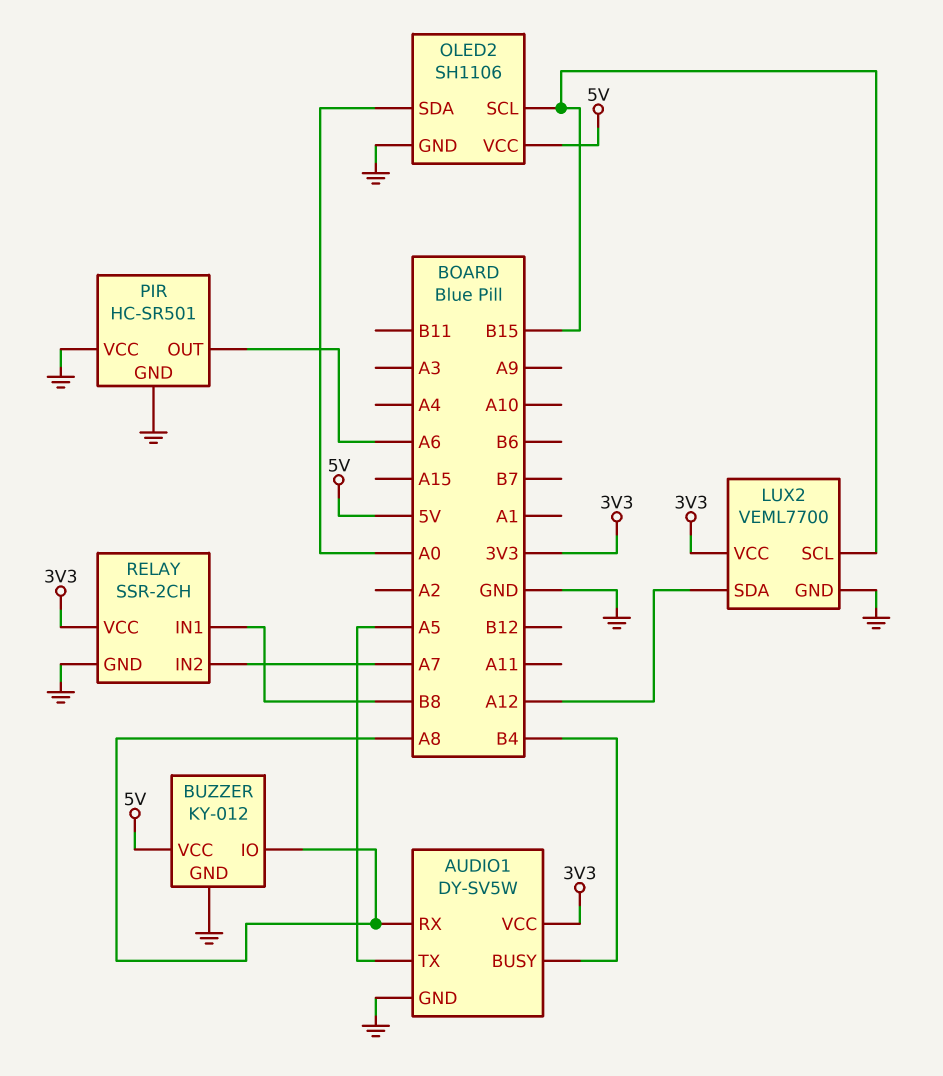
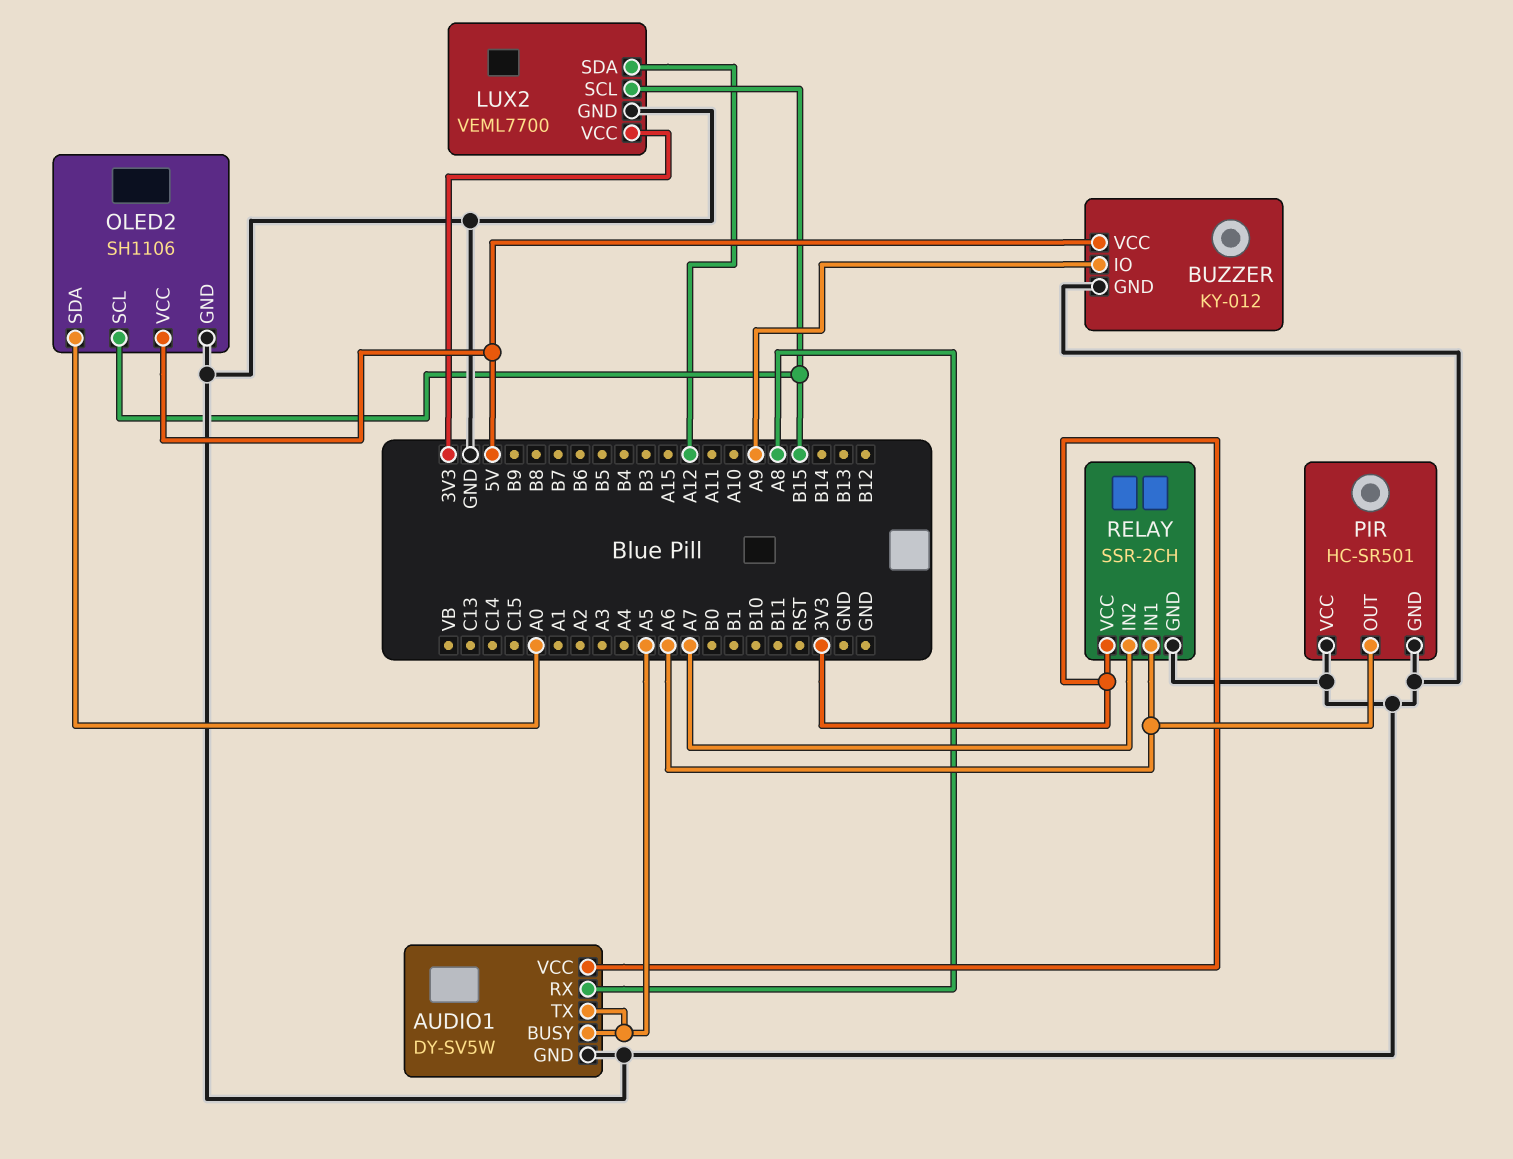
AUDIO1 pin BUSY: B4 -> A5
BUZZER pin IO: A8 -> A9
RELAY pin IN1: B8 -> A6

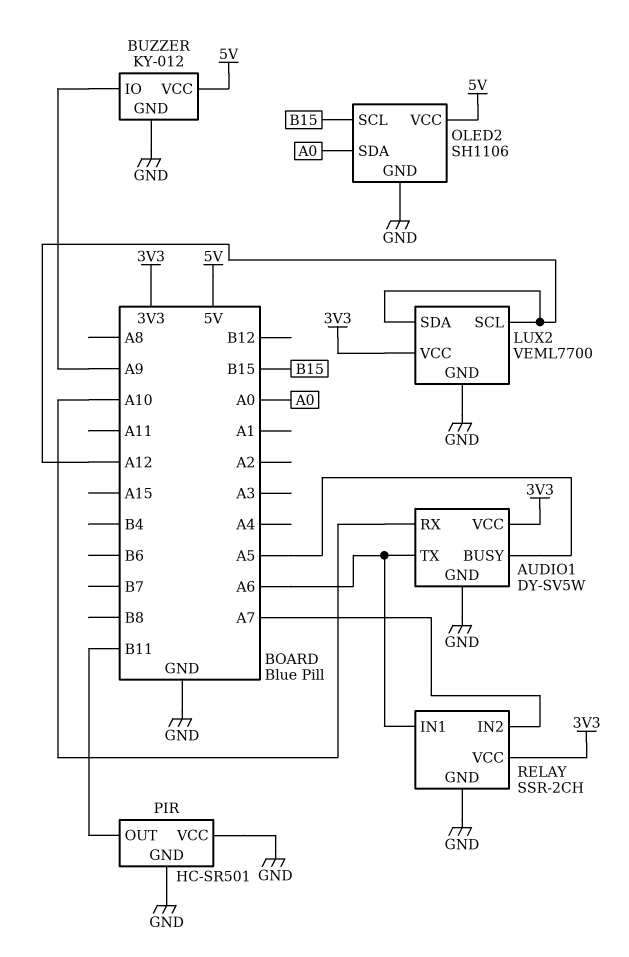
AUDIO1 pin RX: A8 -> A10
AUDIO1 pin TX: A5 -> A6
LUX2 pin SCL: B15 -> A12
PIR pin OUT: A6 -> B11

